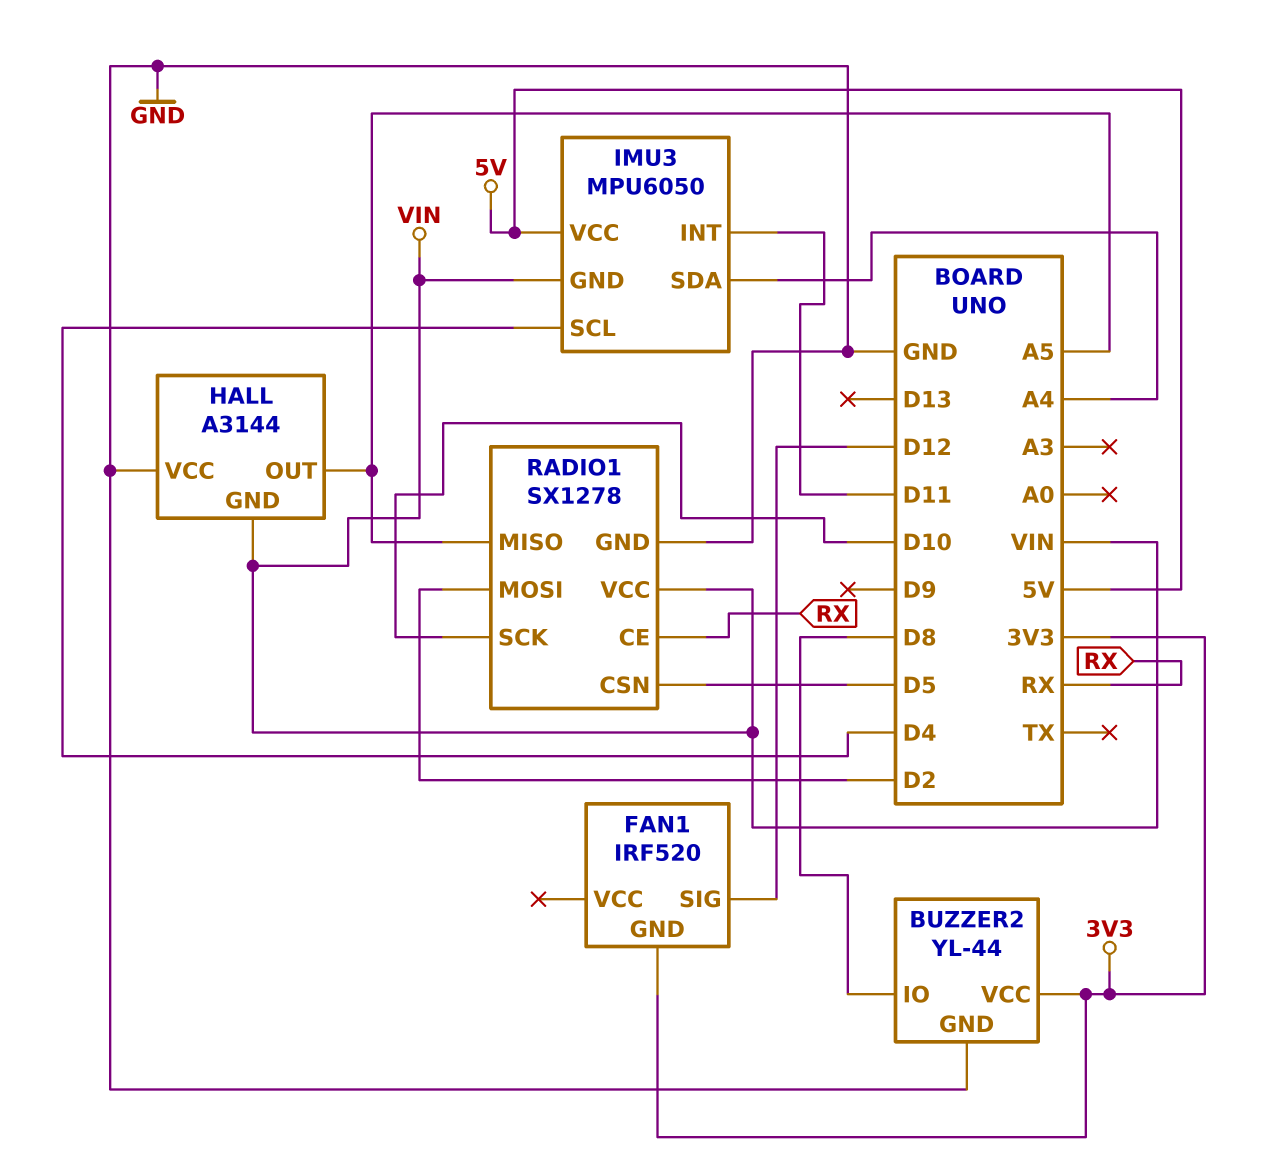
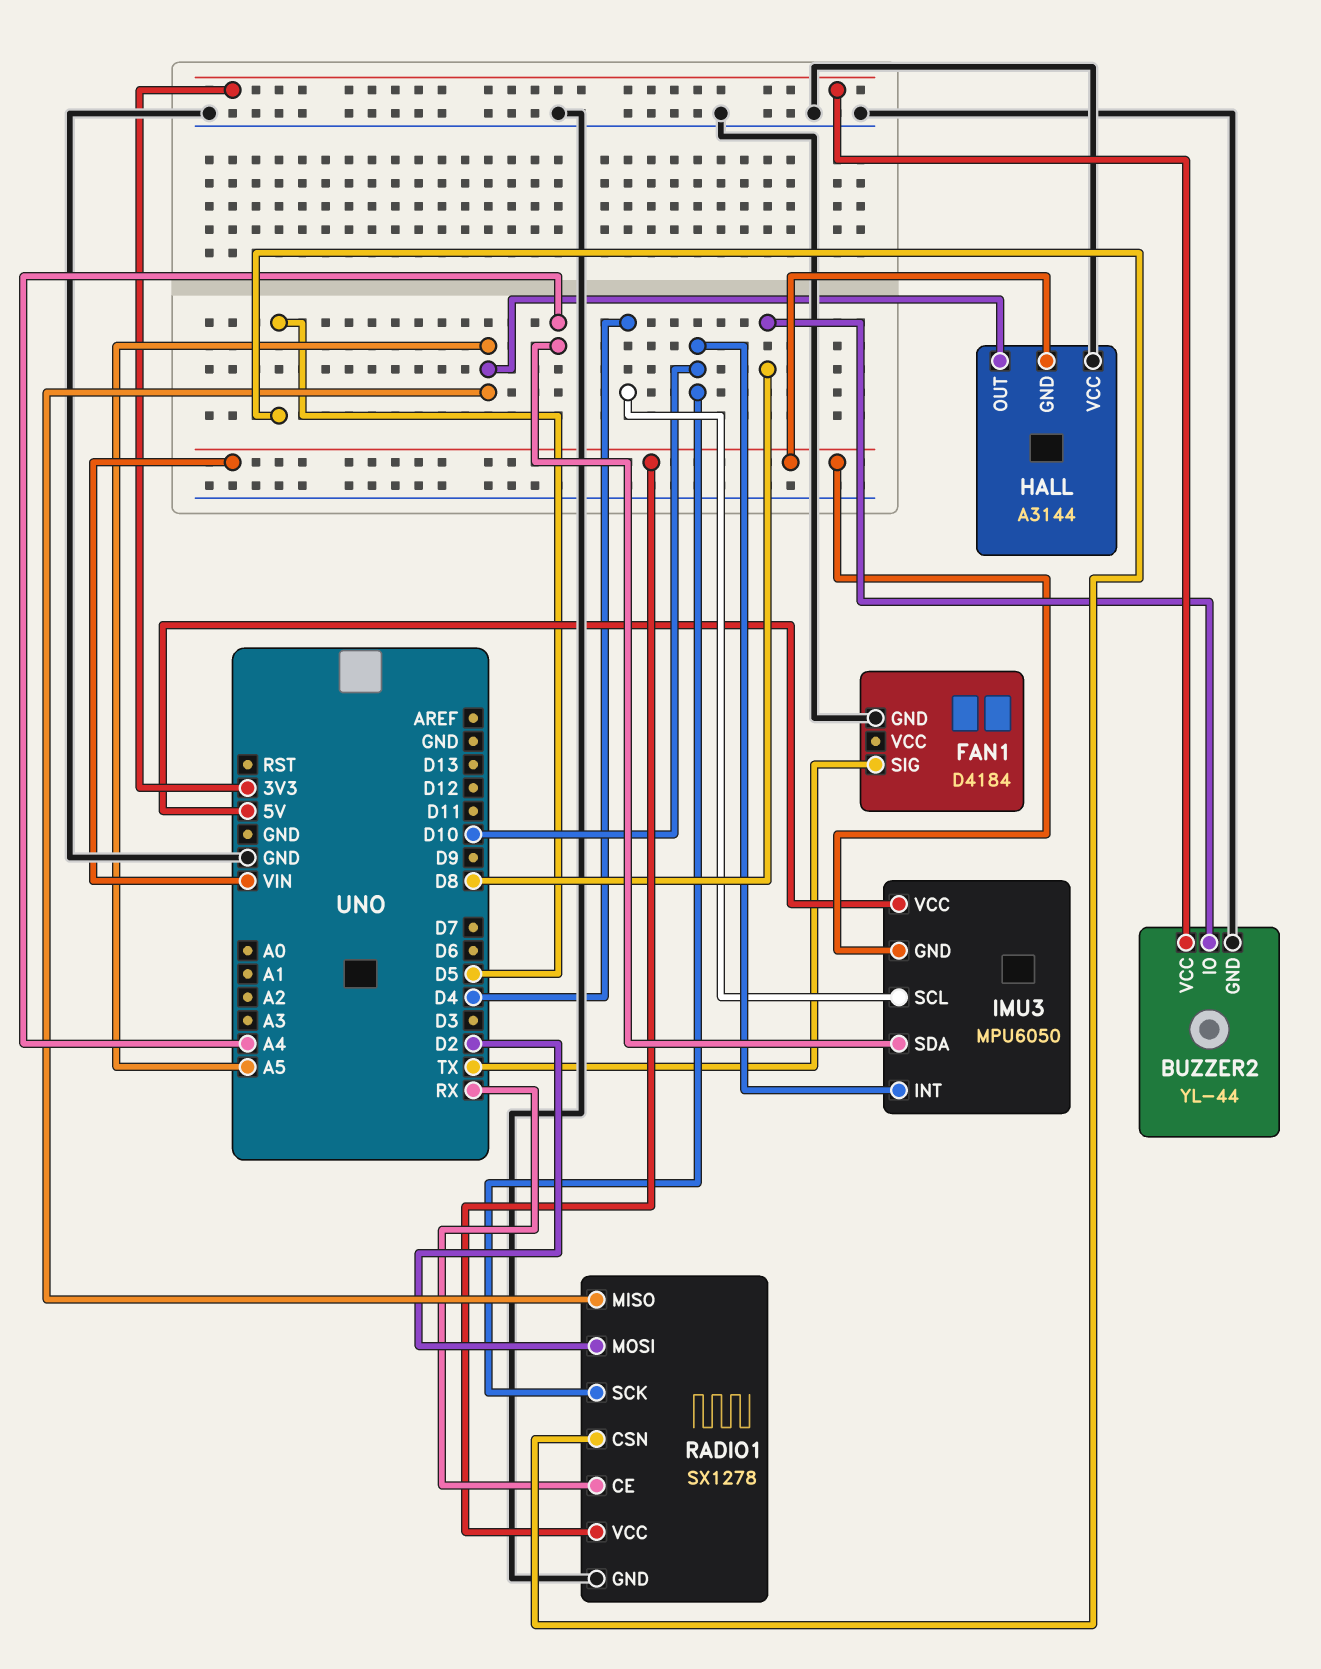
FAN1: IRF520 -> D4184
FAN1 pin GND: 3V3 -> GND
FAN1 pin SIG: D12 -> TX
IMU3 pin INT: D11 -> D10

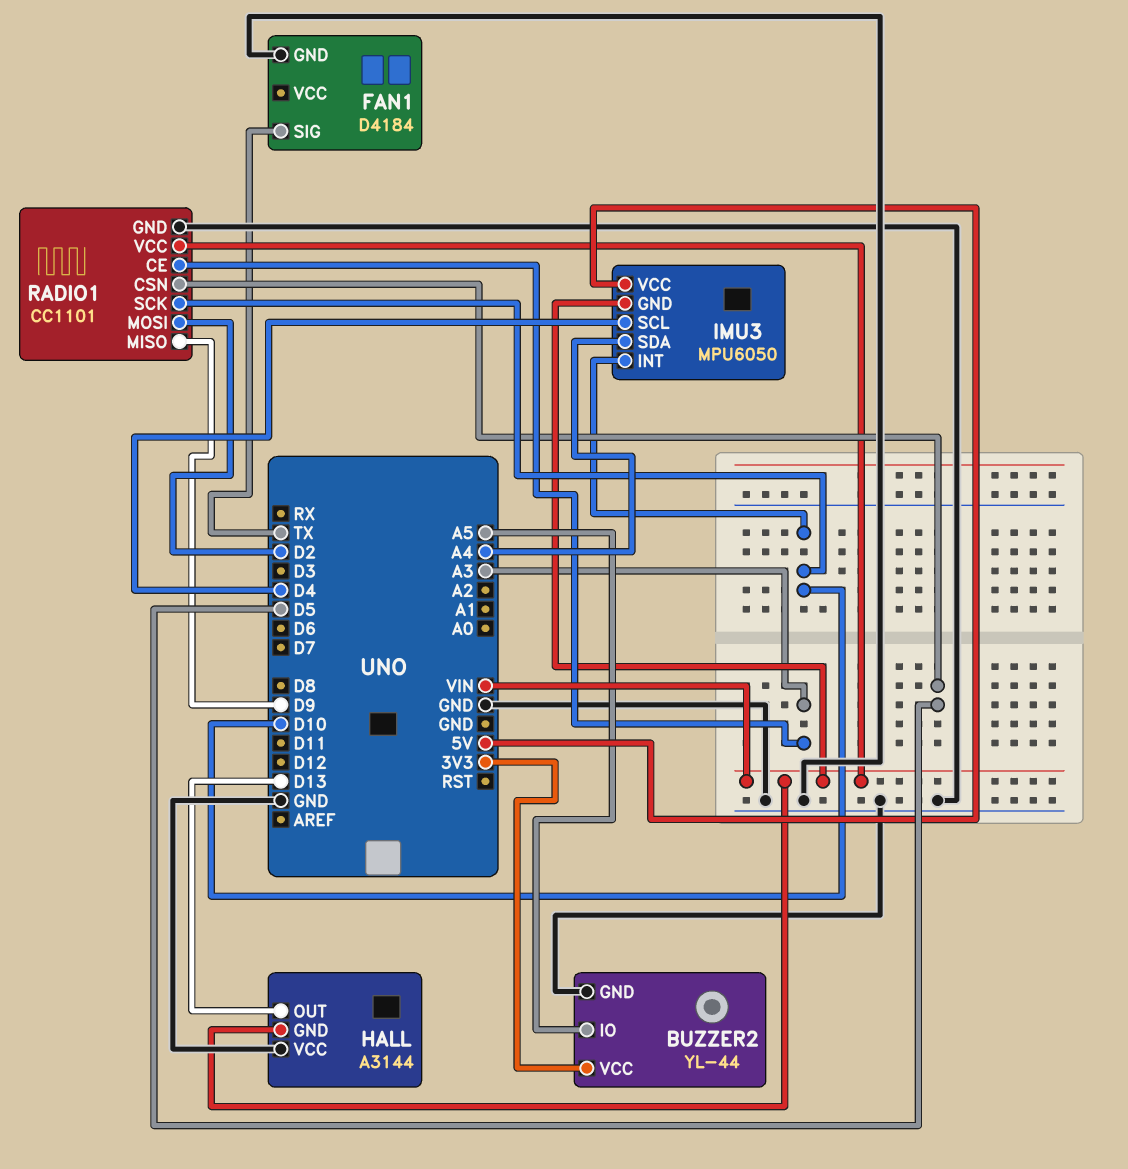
BUZZER2 pin IO: D8 -> A5
HALL pin OUT: A5 -> D13
RADIO1: SX1278 -> CC1101
RADIO1 pin CE: RX -> A3
RADIO1 pin MISO: A5 -> D9

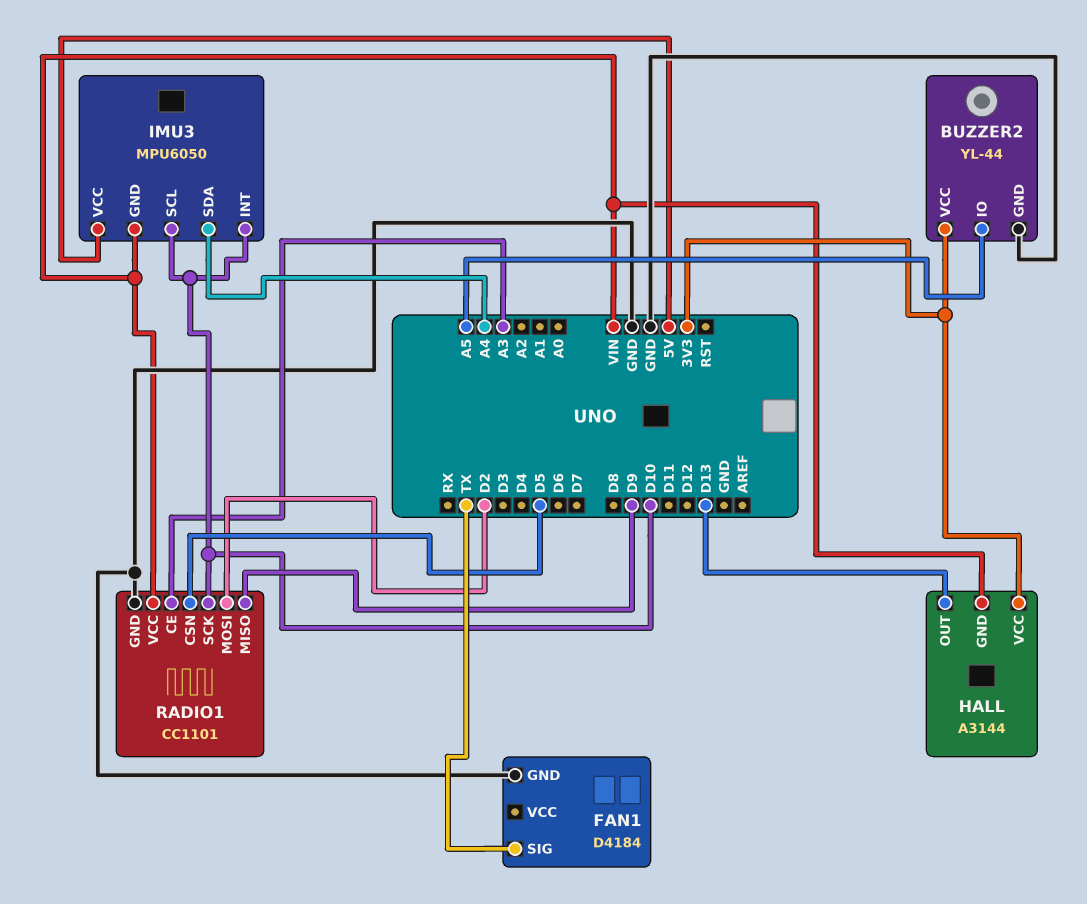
HALL pin VCC: GND -> 3V3
IMU3 pin SCL: D4 -> D10

